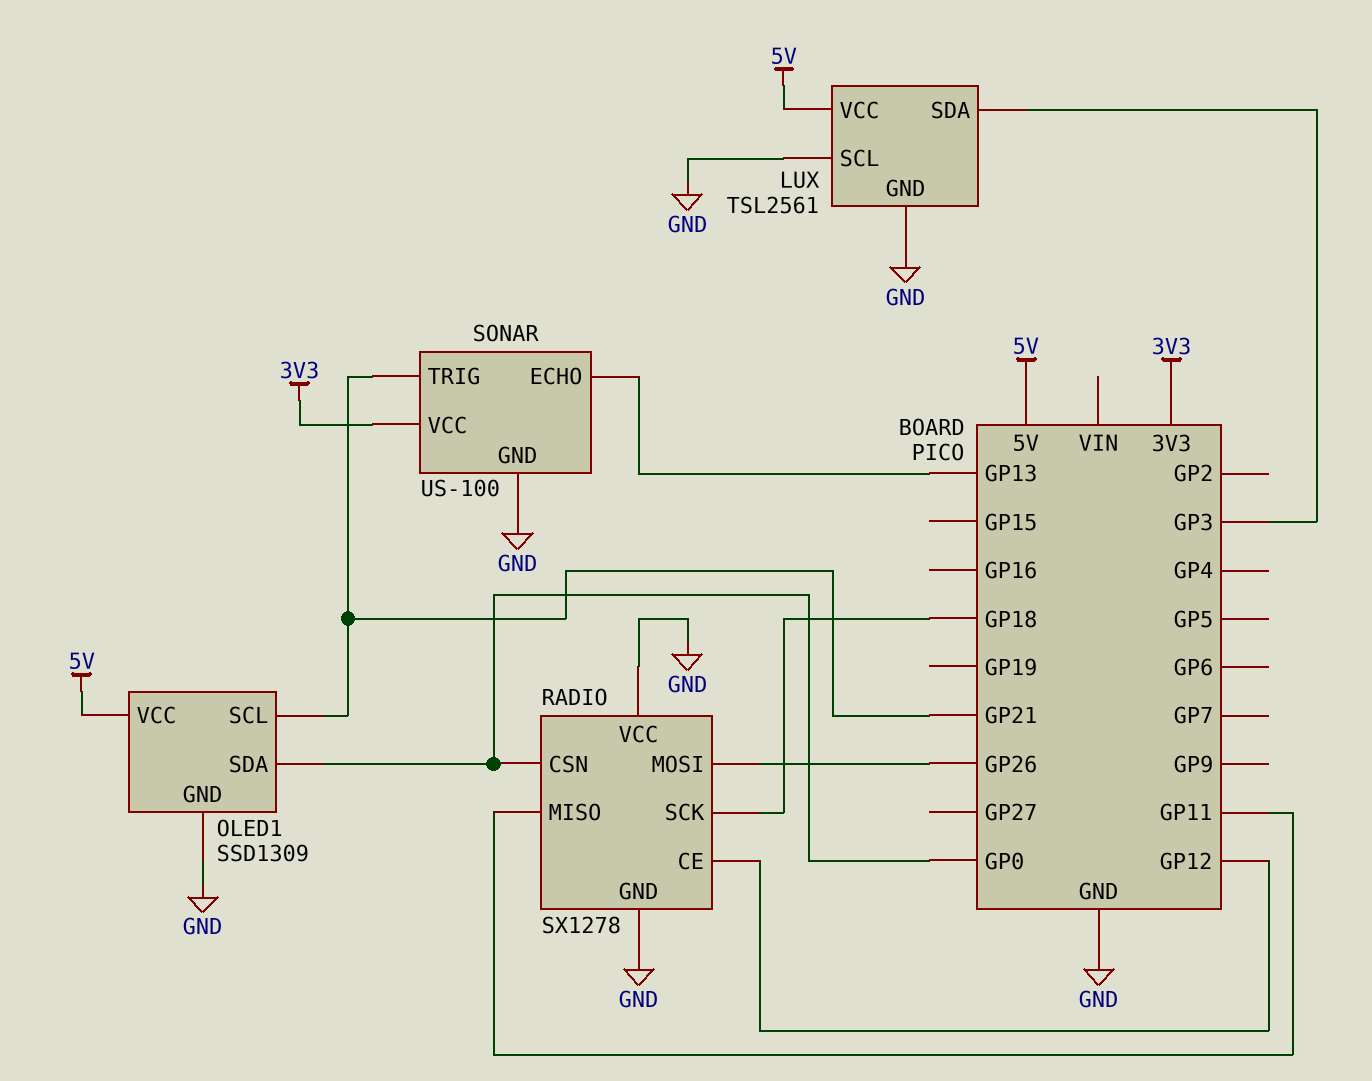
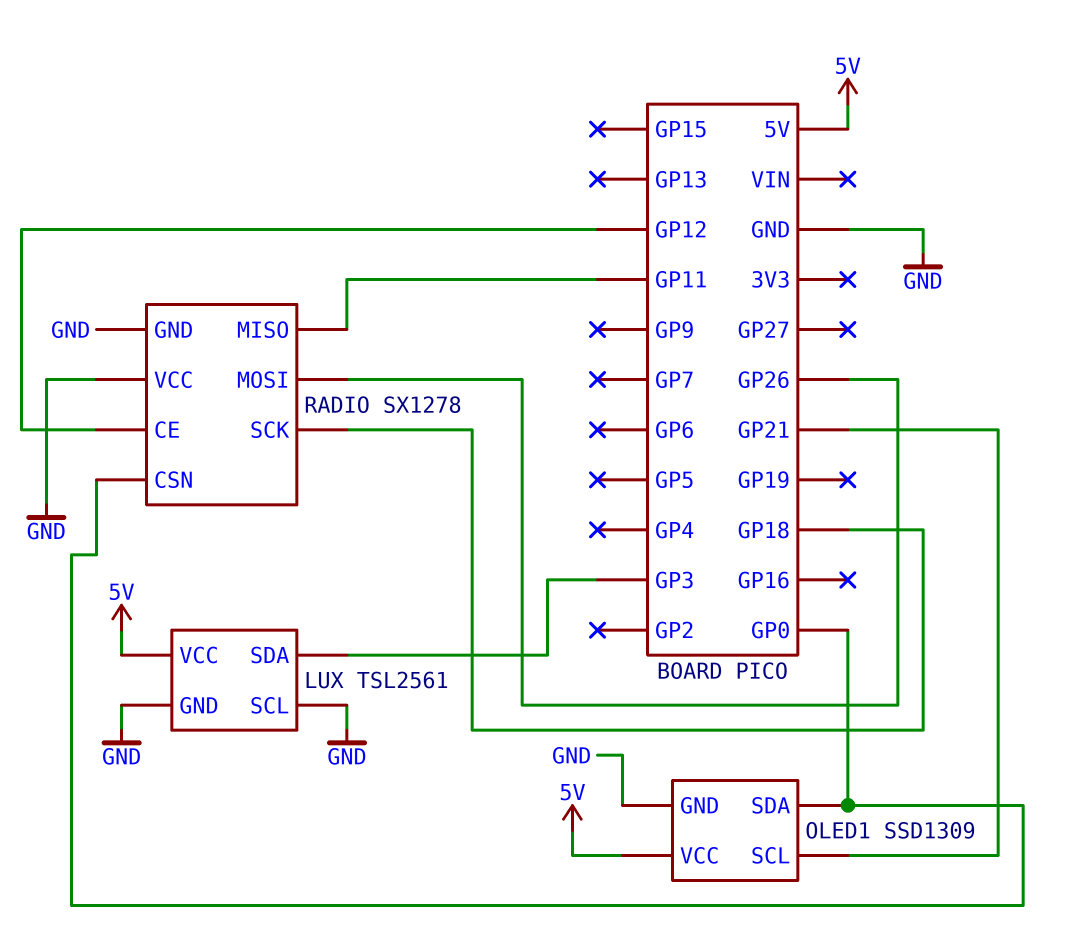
SONAR: US-100 -> none
SONAR pin ECHO: GP13 -> none
SONAR pin GND: GND -> none
SONAR pin TRIG: GP21 -> none
SONAR pin VCC: 3V3 -> none

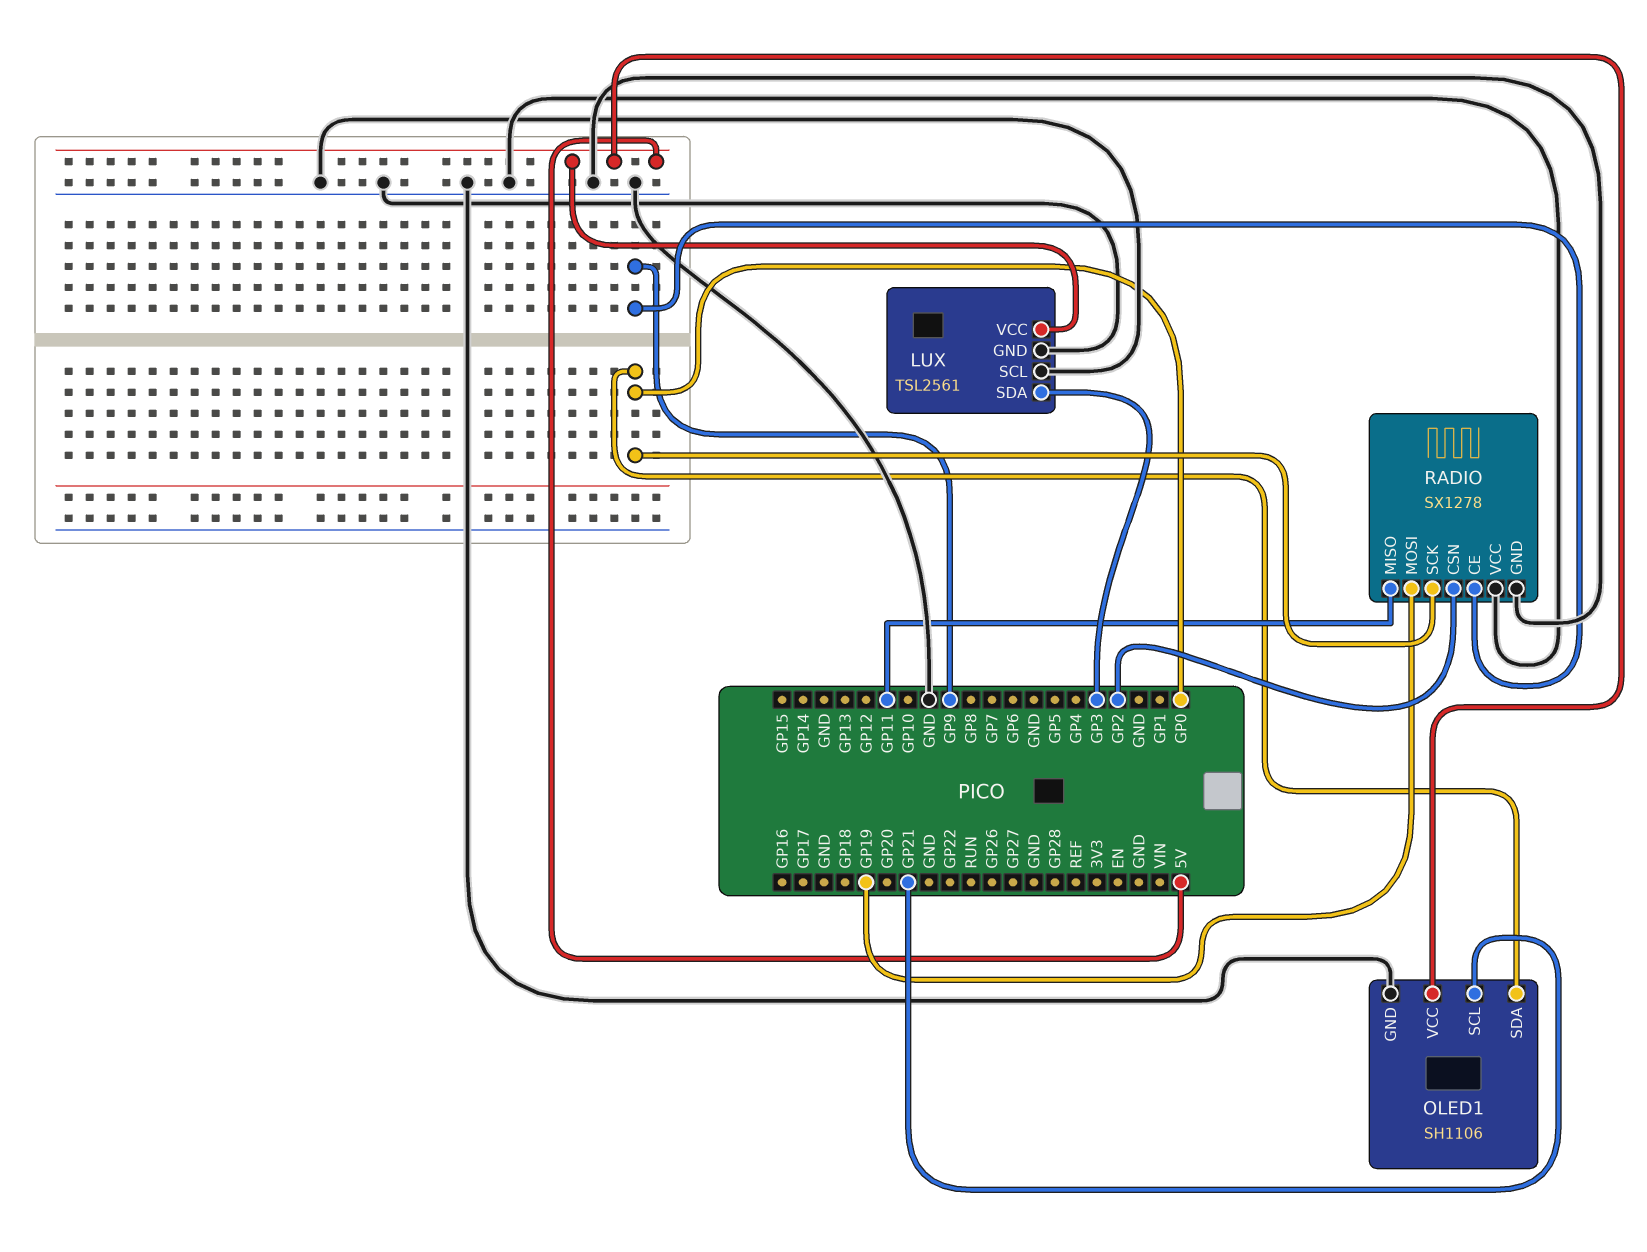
OLED1: SSD1309 -> SH1106
RADIO pin CE: GP12 -> GP9
RADIO pin CSN: GP0 -> GP2
RADIO pin MOSI: GP26 -> GP19
RADIO pin SCK: GP18 -> GP0

